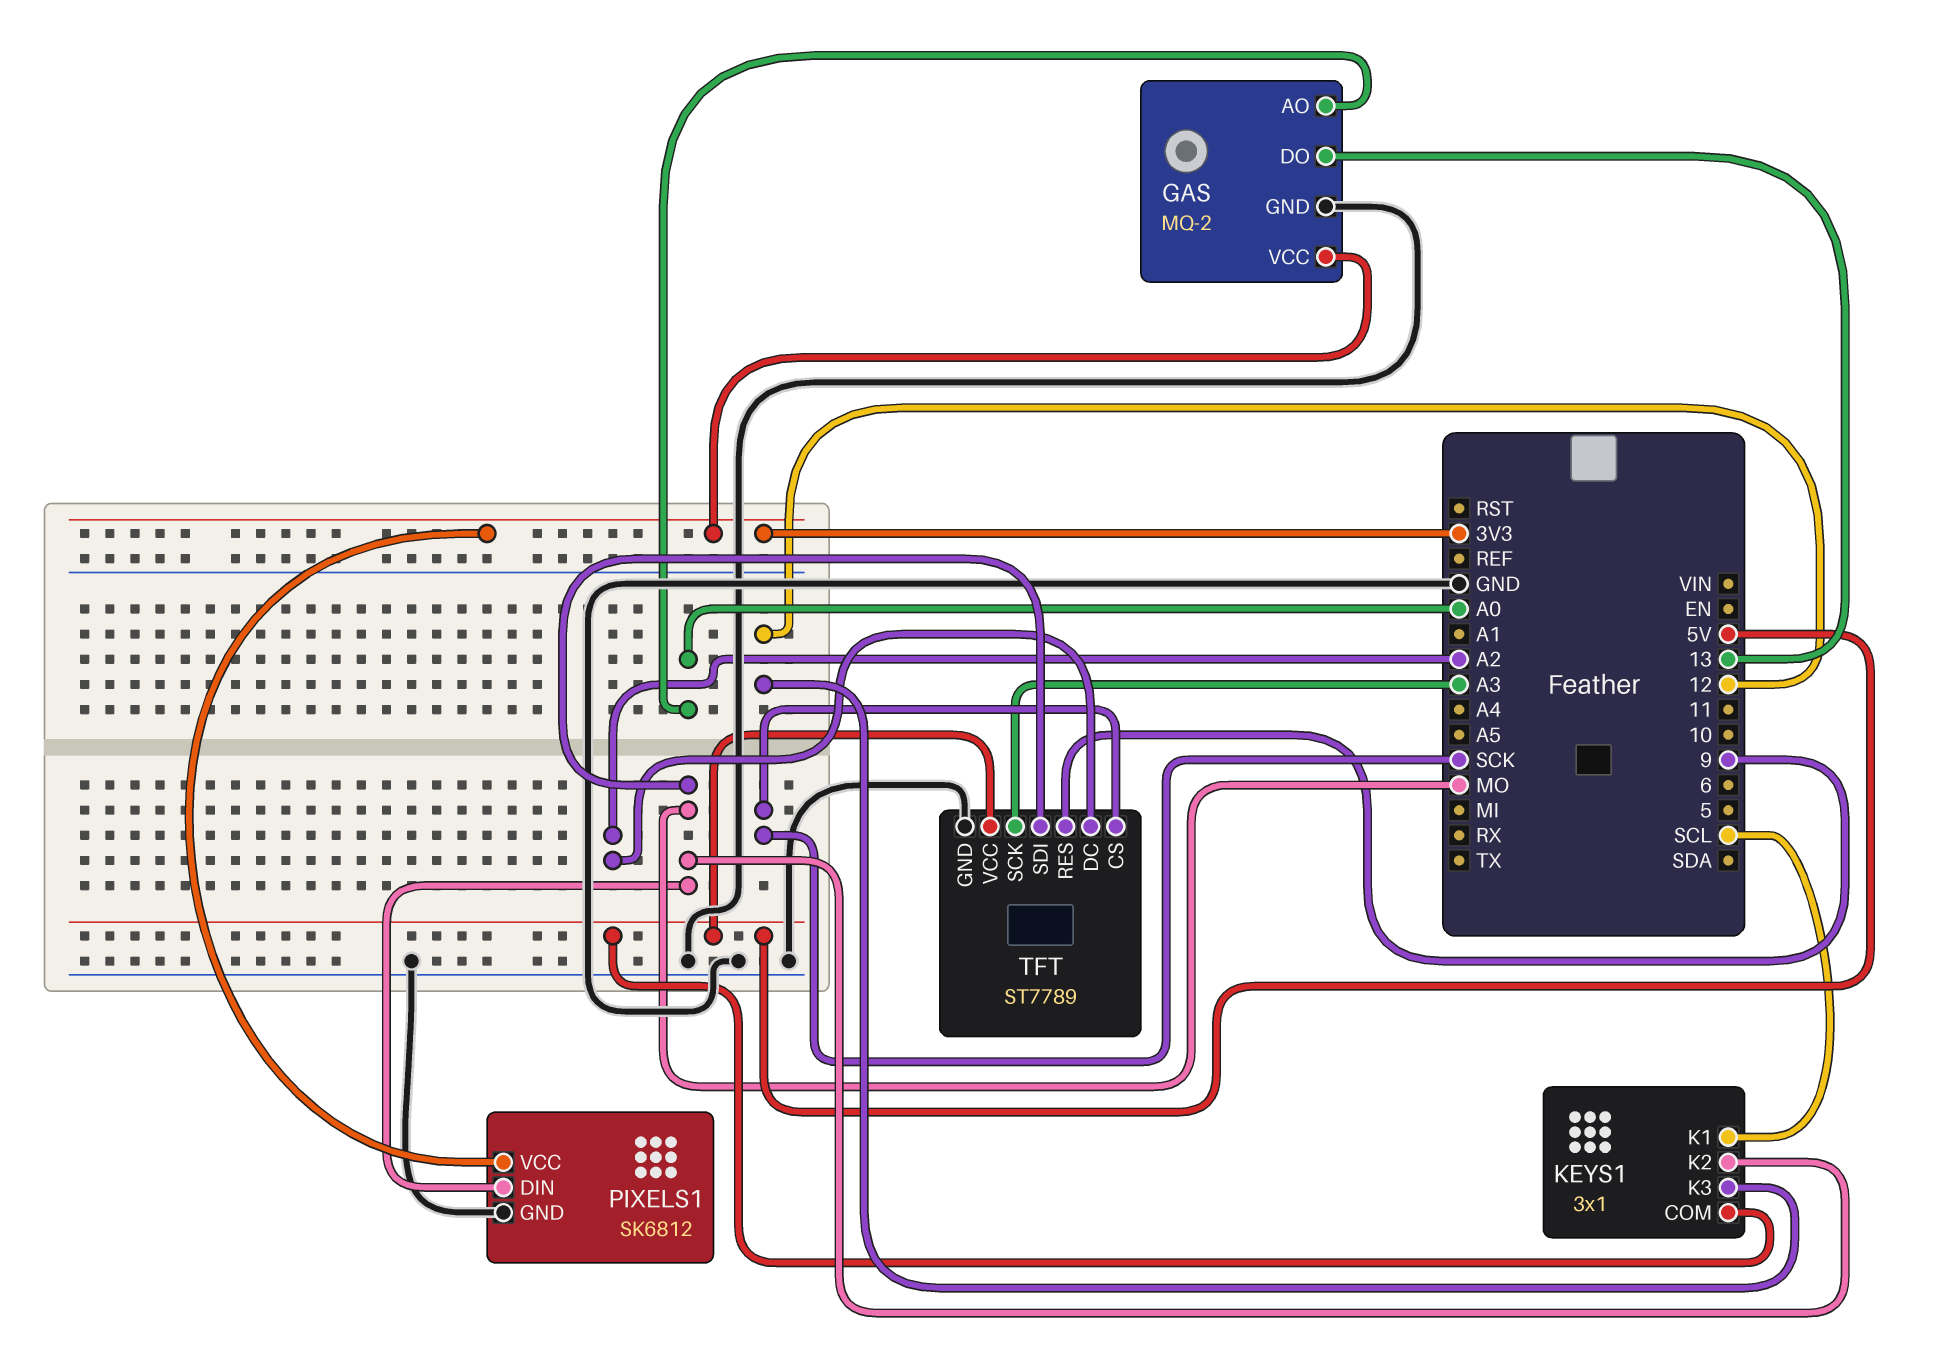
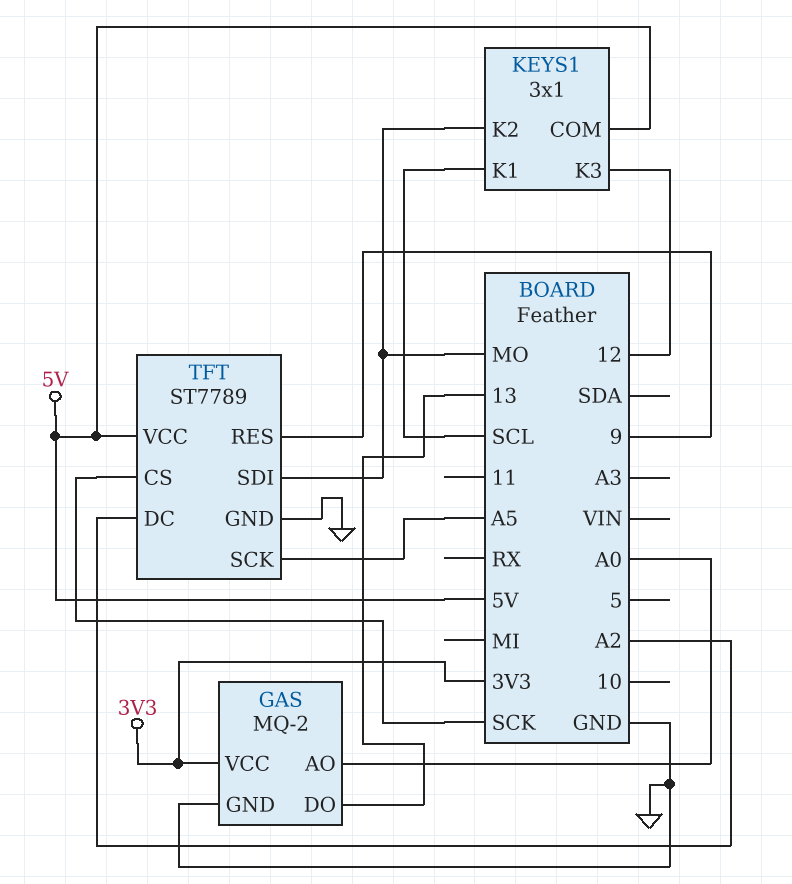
PIXELS1: SK6812 -> none
PIXELS1 pin DIN: MO -> none
PIXELS1 pin GND: GND -> none
PIXELS1 pin VCC: 3V3 -> none
TFT pin SCK: A3 -> A5

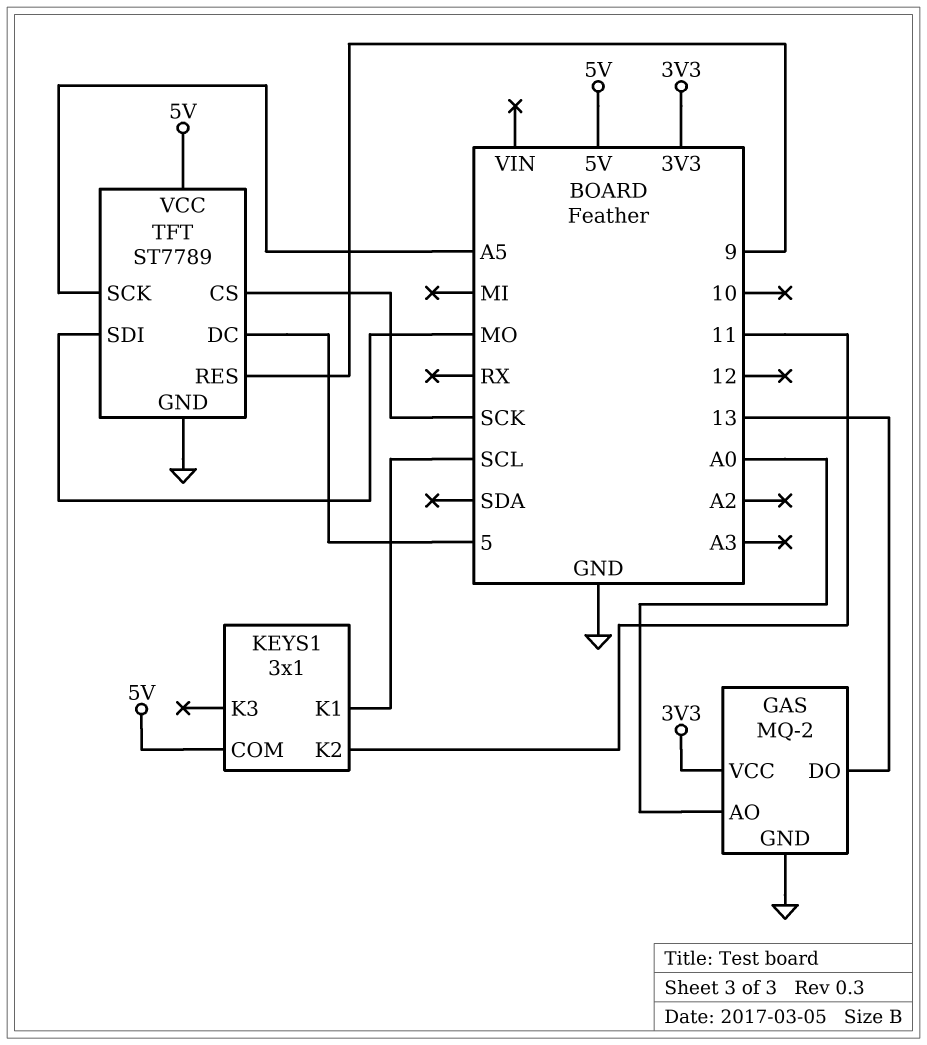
KEYS1 pin K2: MO -> 11
KEYS1 pin K3: 12 -> none
TFT pin DC: A2 -> 5

